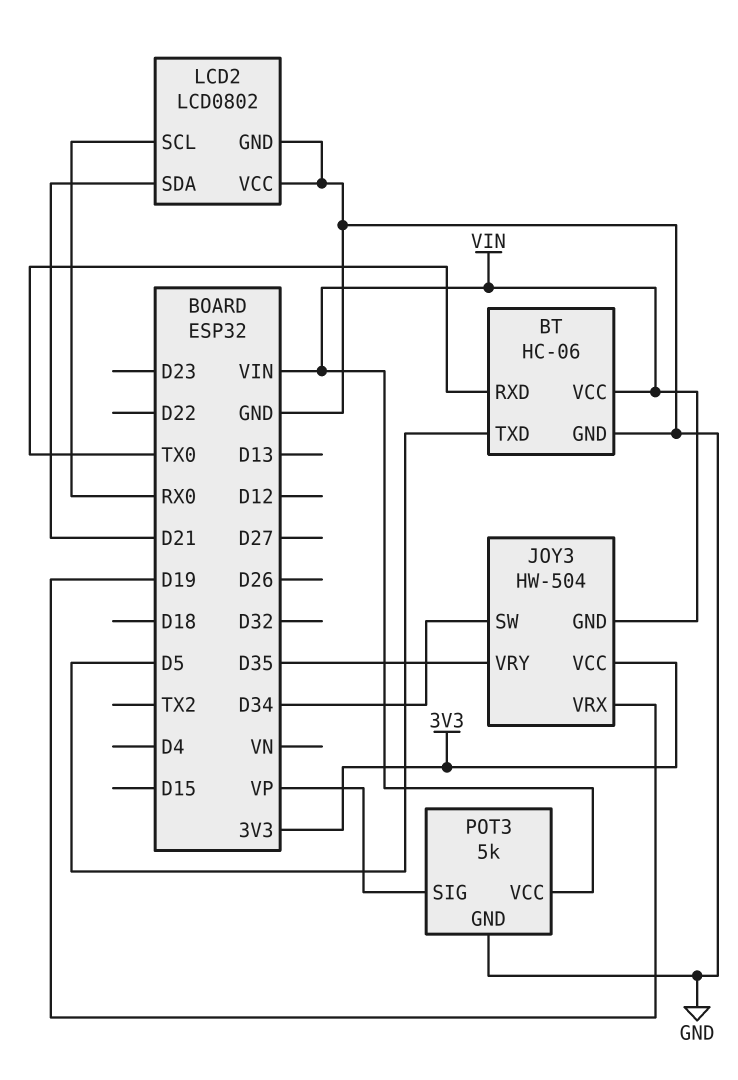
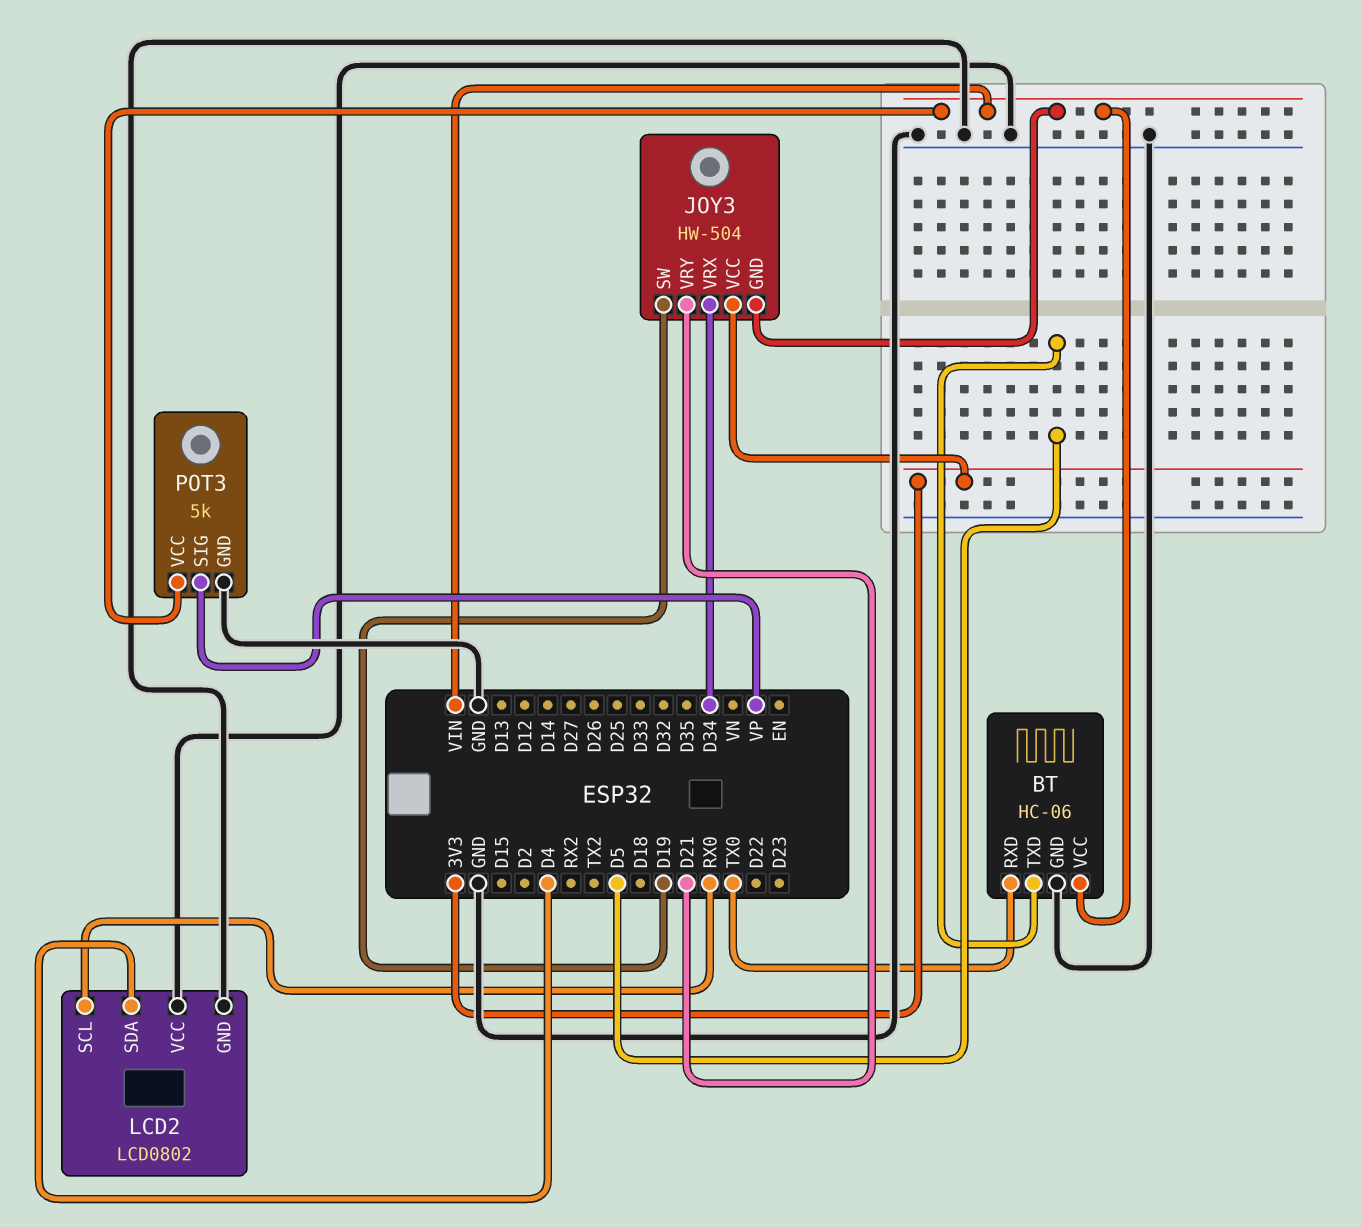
JOY3 pin SW: D34 -> D19
JOY3 pin VRX: D19 -> D34
JOY3 pin VRY: D35 -> D21
LCD2 pin SDA: D21 -> D4

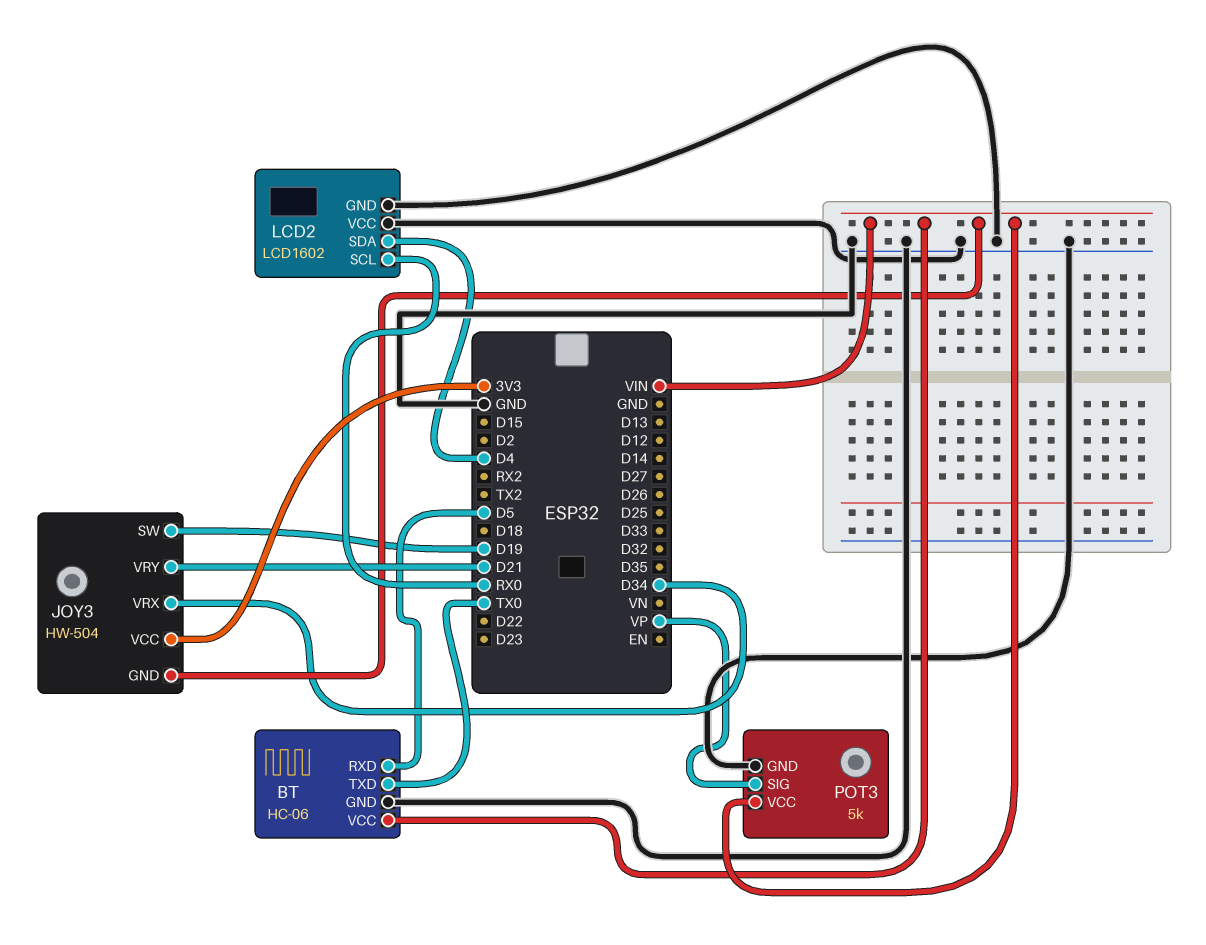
BT pin RXD: TX0 -> D5
BT pin TXD: D5 -> TX0
LCD2: LCD0802 -> LCD1602

